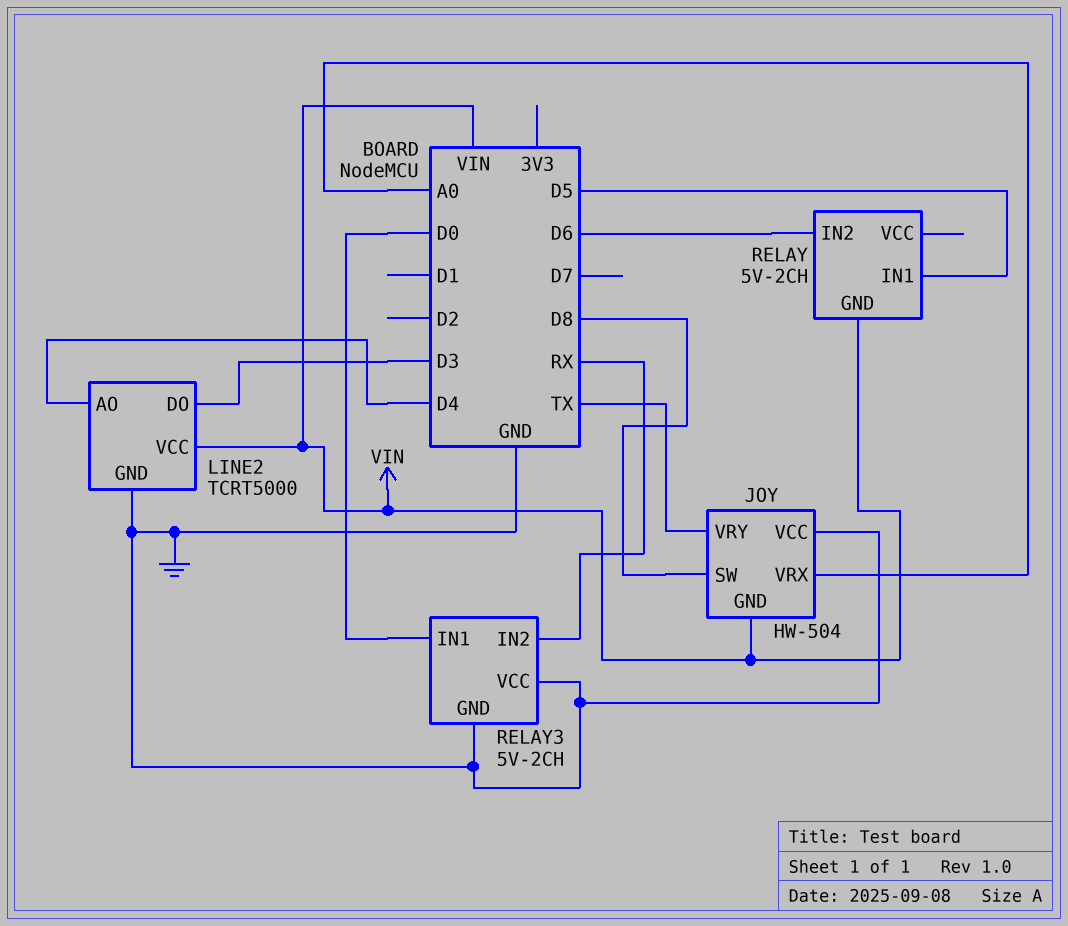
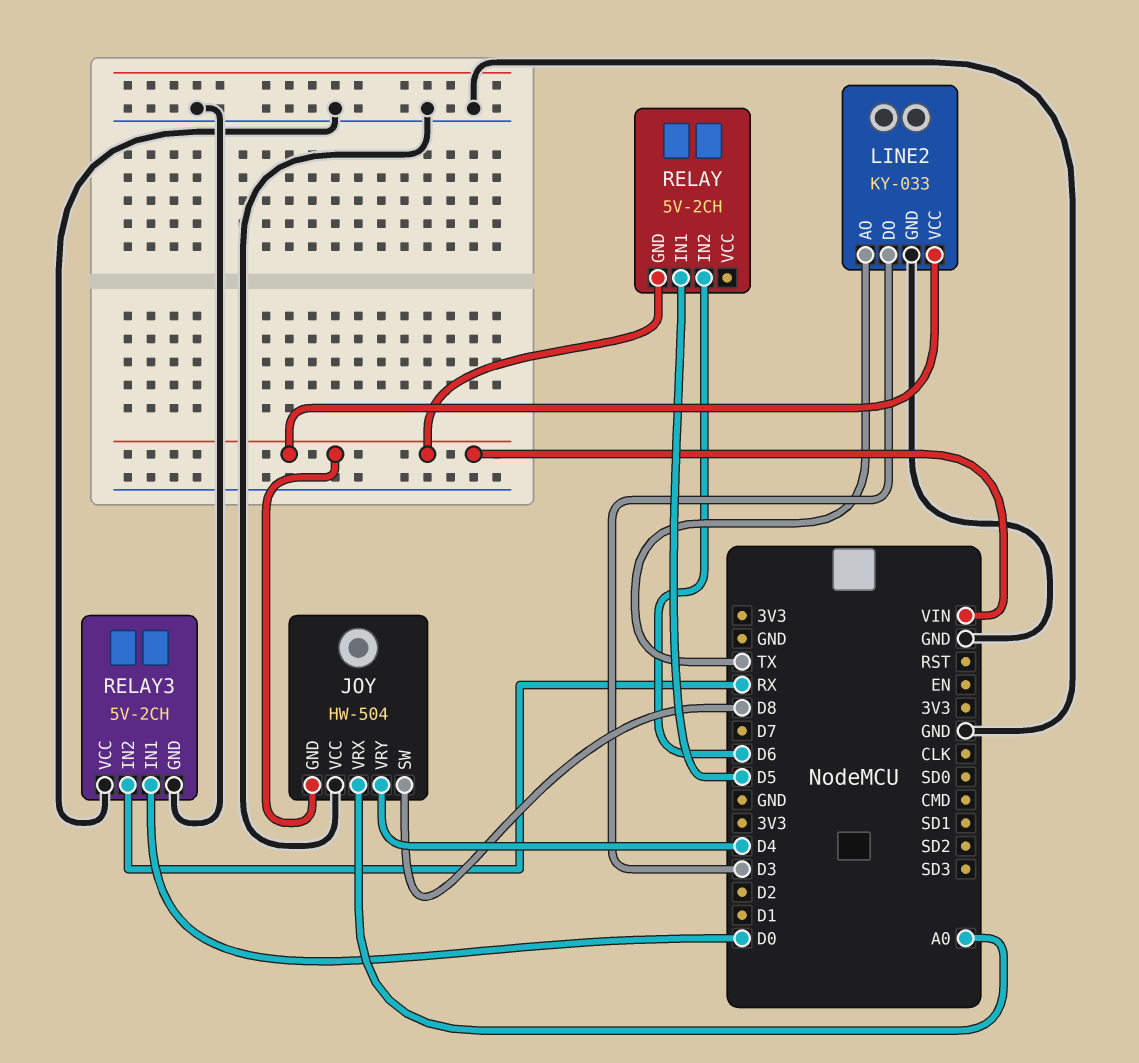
JOY pin VRY: TX -> D4
LINE2: TCRT5000 -> KY-033
LINE2 pin AO: D4 -> TX

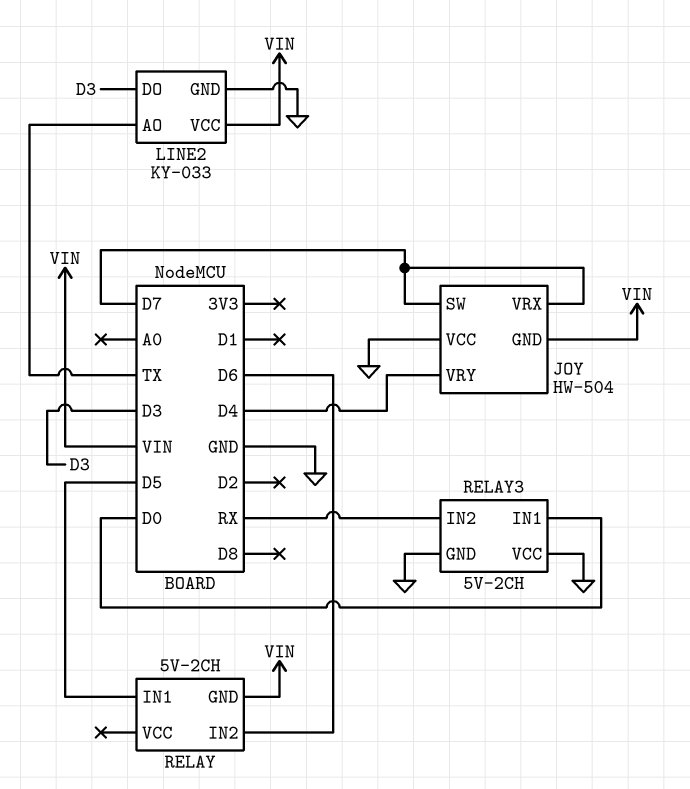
JOY pin SW: D8 -> D7
JOY pin VRX: A0 -> D7

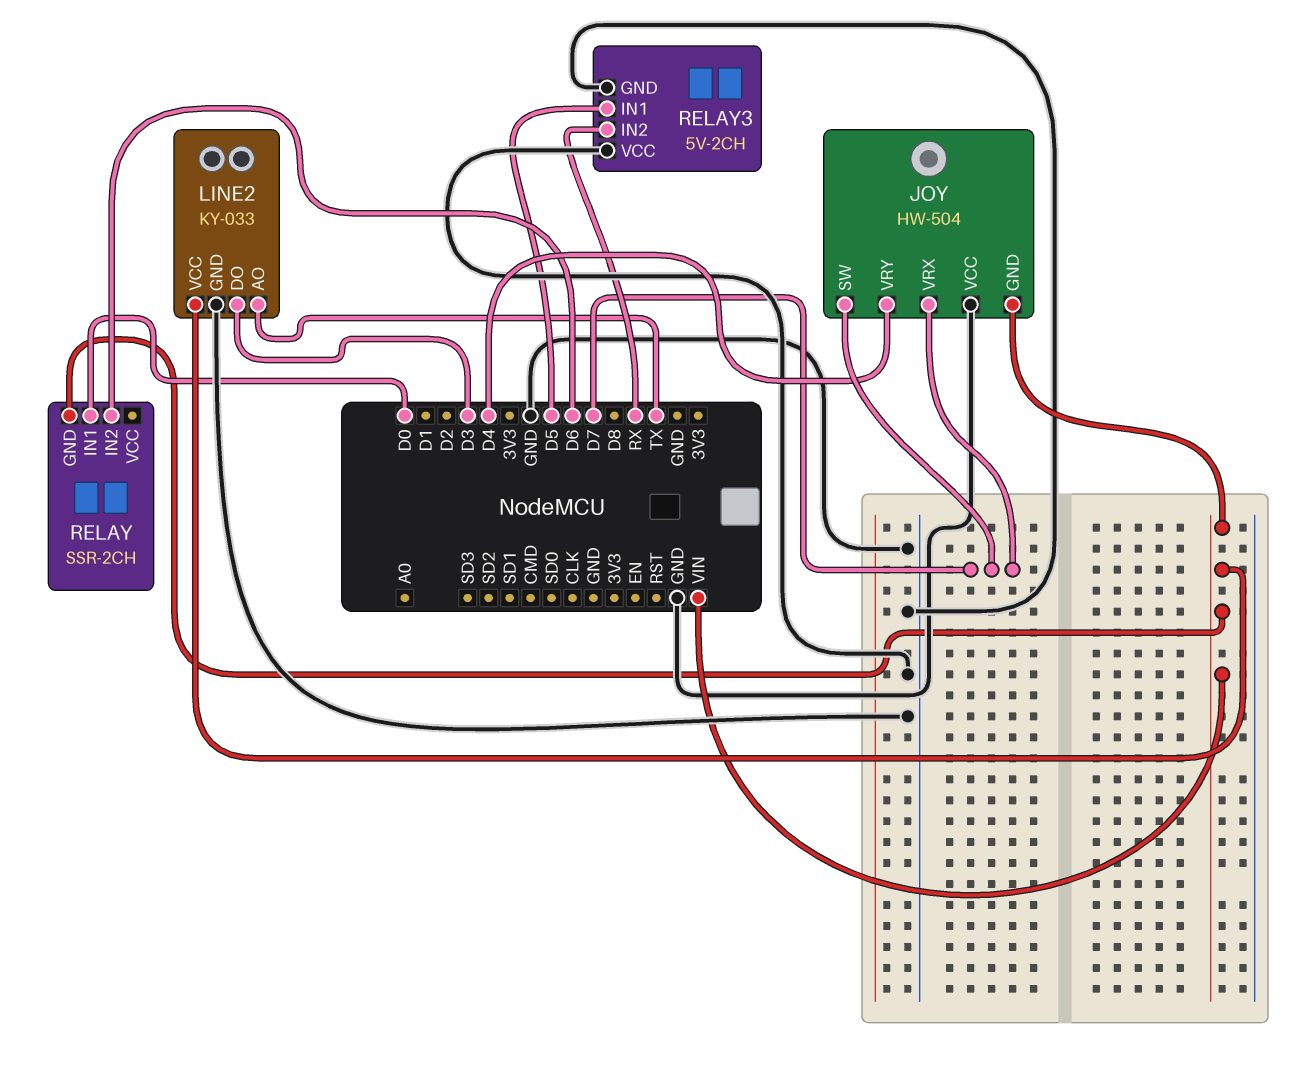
RELAY: 5V-2CH -> SSR-2CH
RELAY pin IN1: D5 -> D0
RELAY3 pin IN1: D0 -> D5

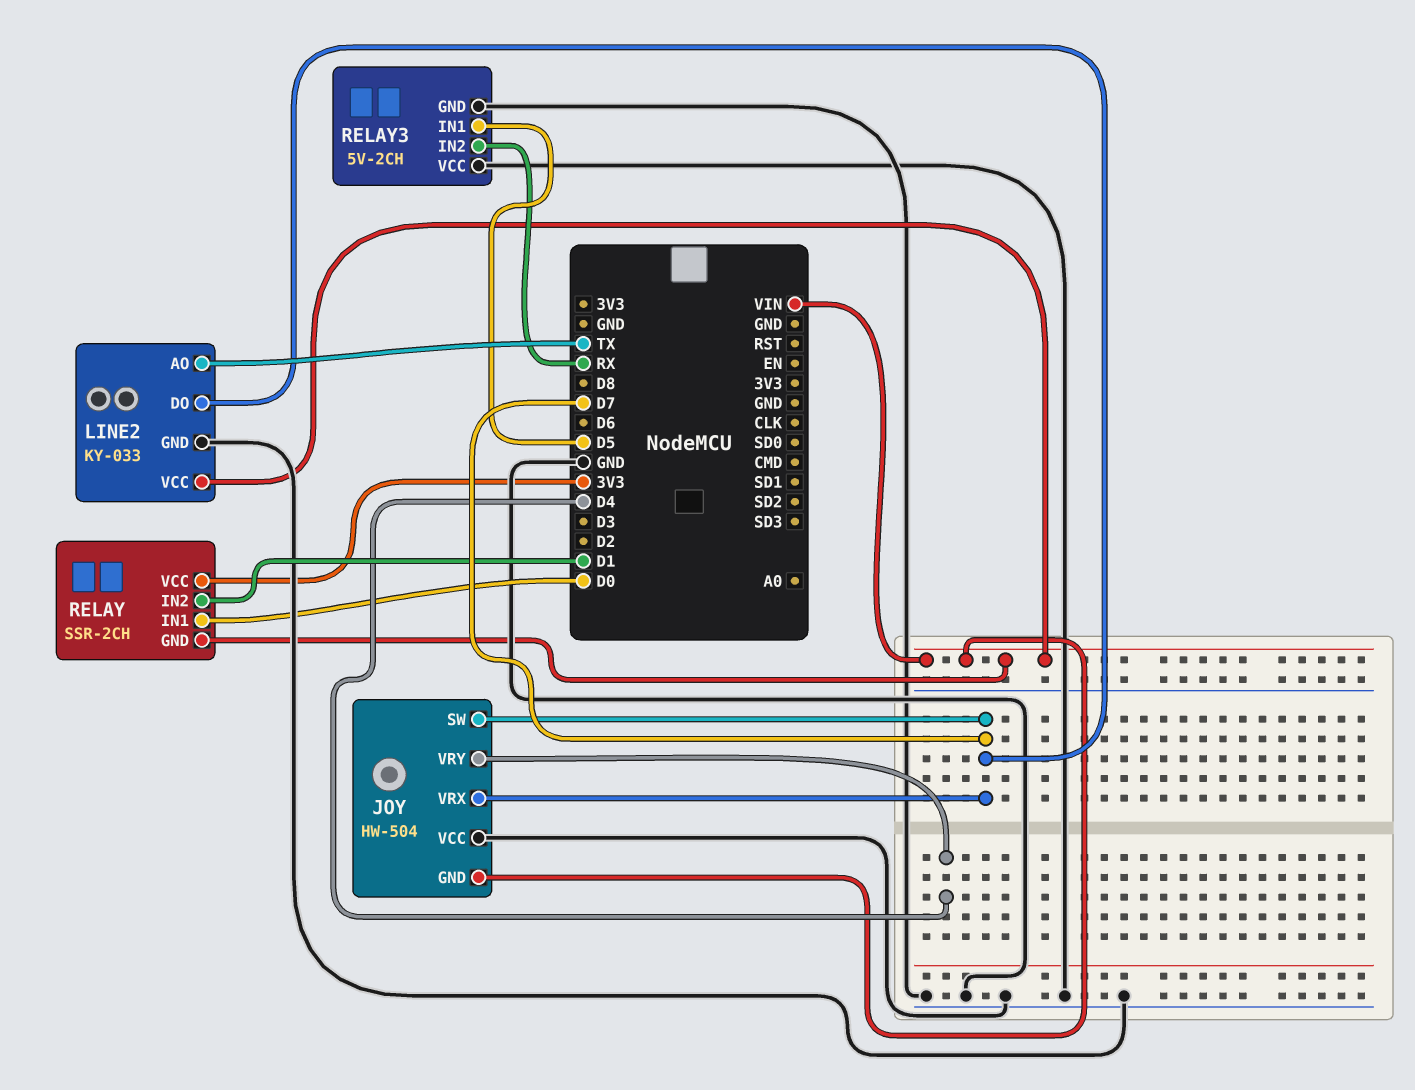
LINE2 pin DO: D3 -> D7
RELAY pin IN2: D6 -> D1
RELAY pin VCC: none -> 3V3

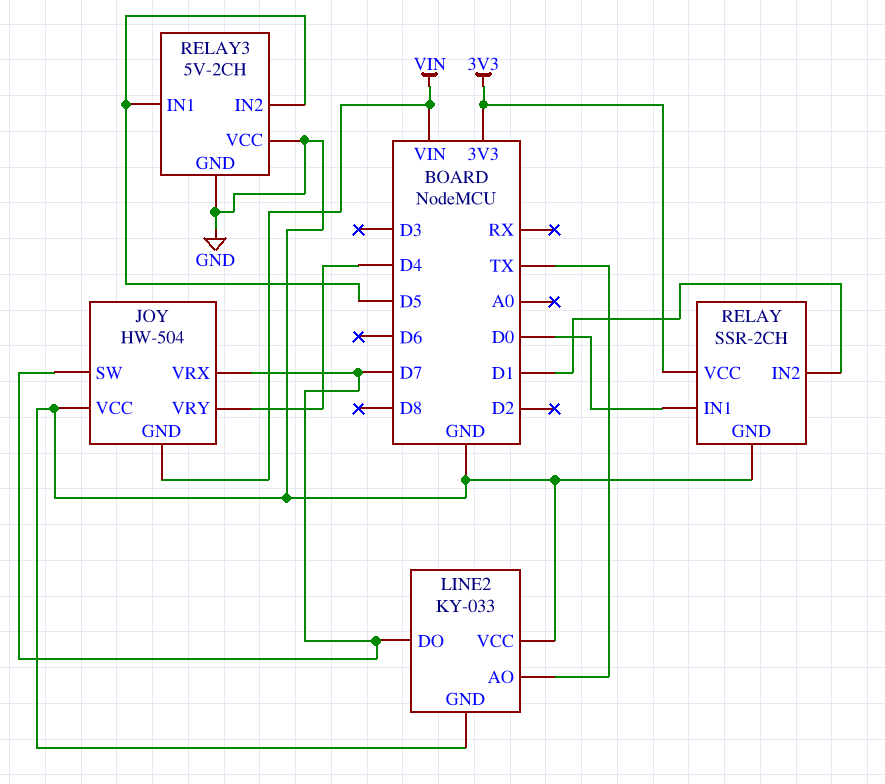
LINE2 pin VCC: VIN -> GND
RELAY pin GND: VIN -> GND
RELAY3 pin IN2: RX -> D5

